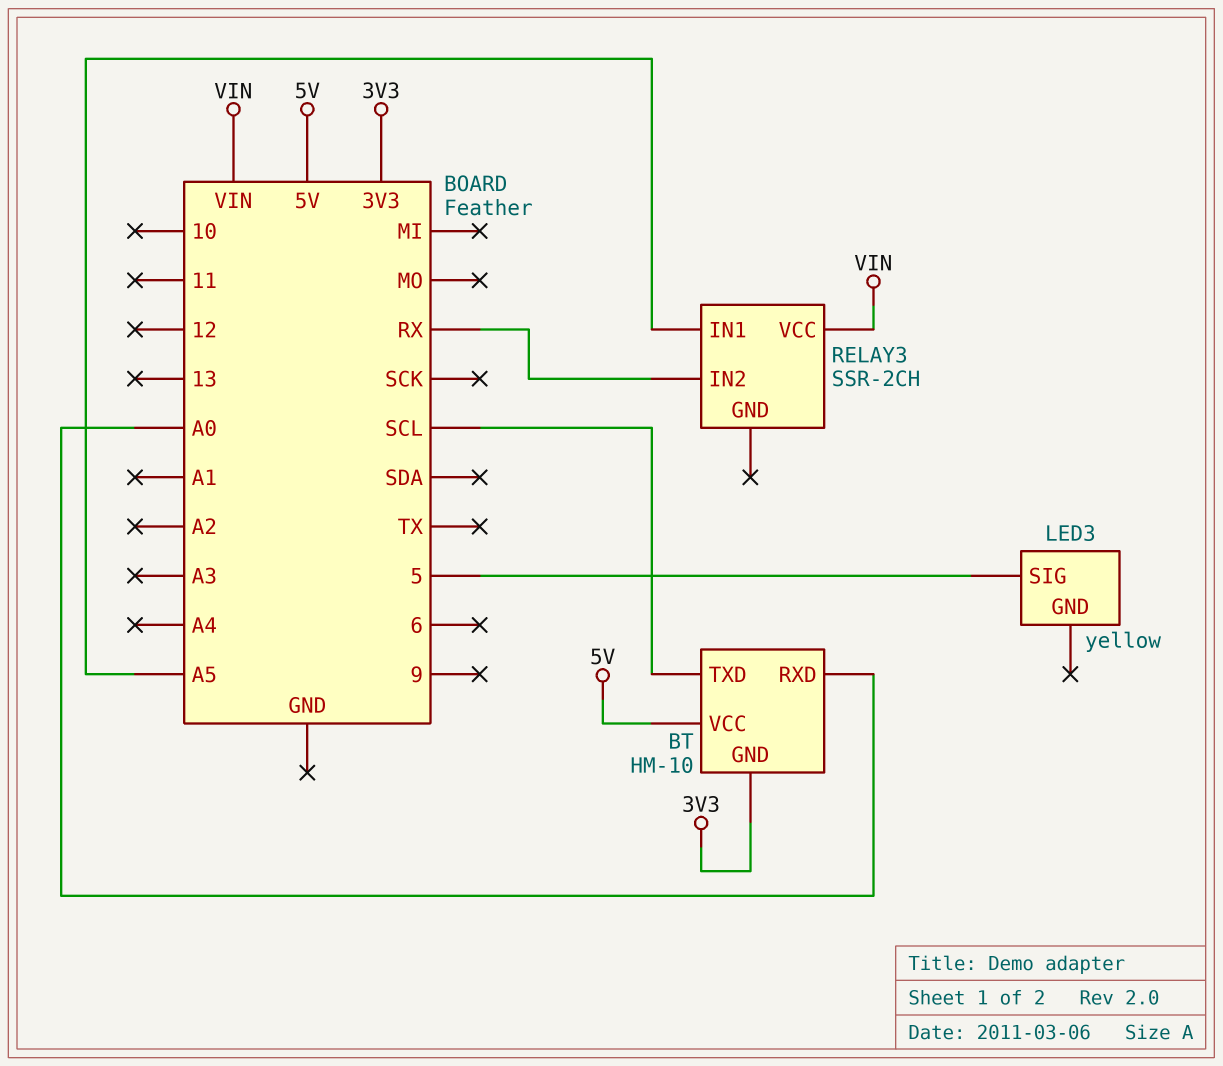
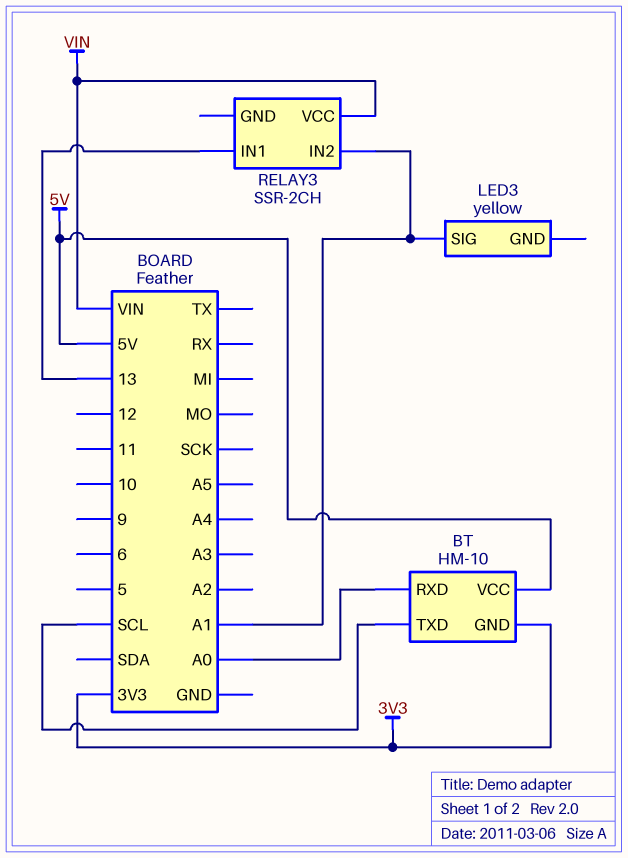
LED3 pin SIG: 5 -> A1
RELAY3 pin IN1: A5 -> 13
RELAY3 pin IN2: RX -> A1

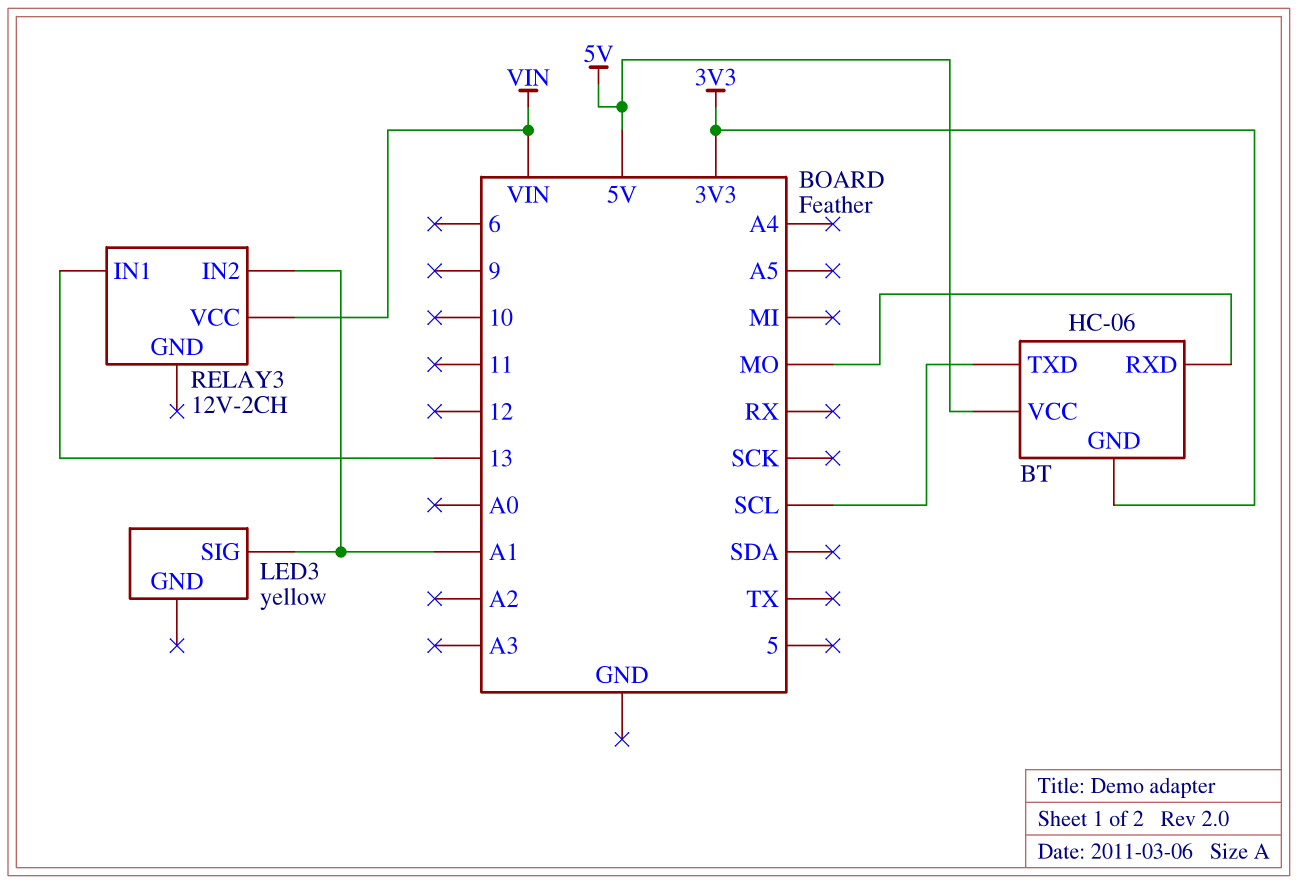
BT: HM-10 -> HC-06
BT pin RXD: A0 -> MO
RELAY3: SSR-2CH -> 12V-2CH

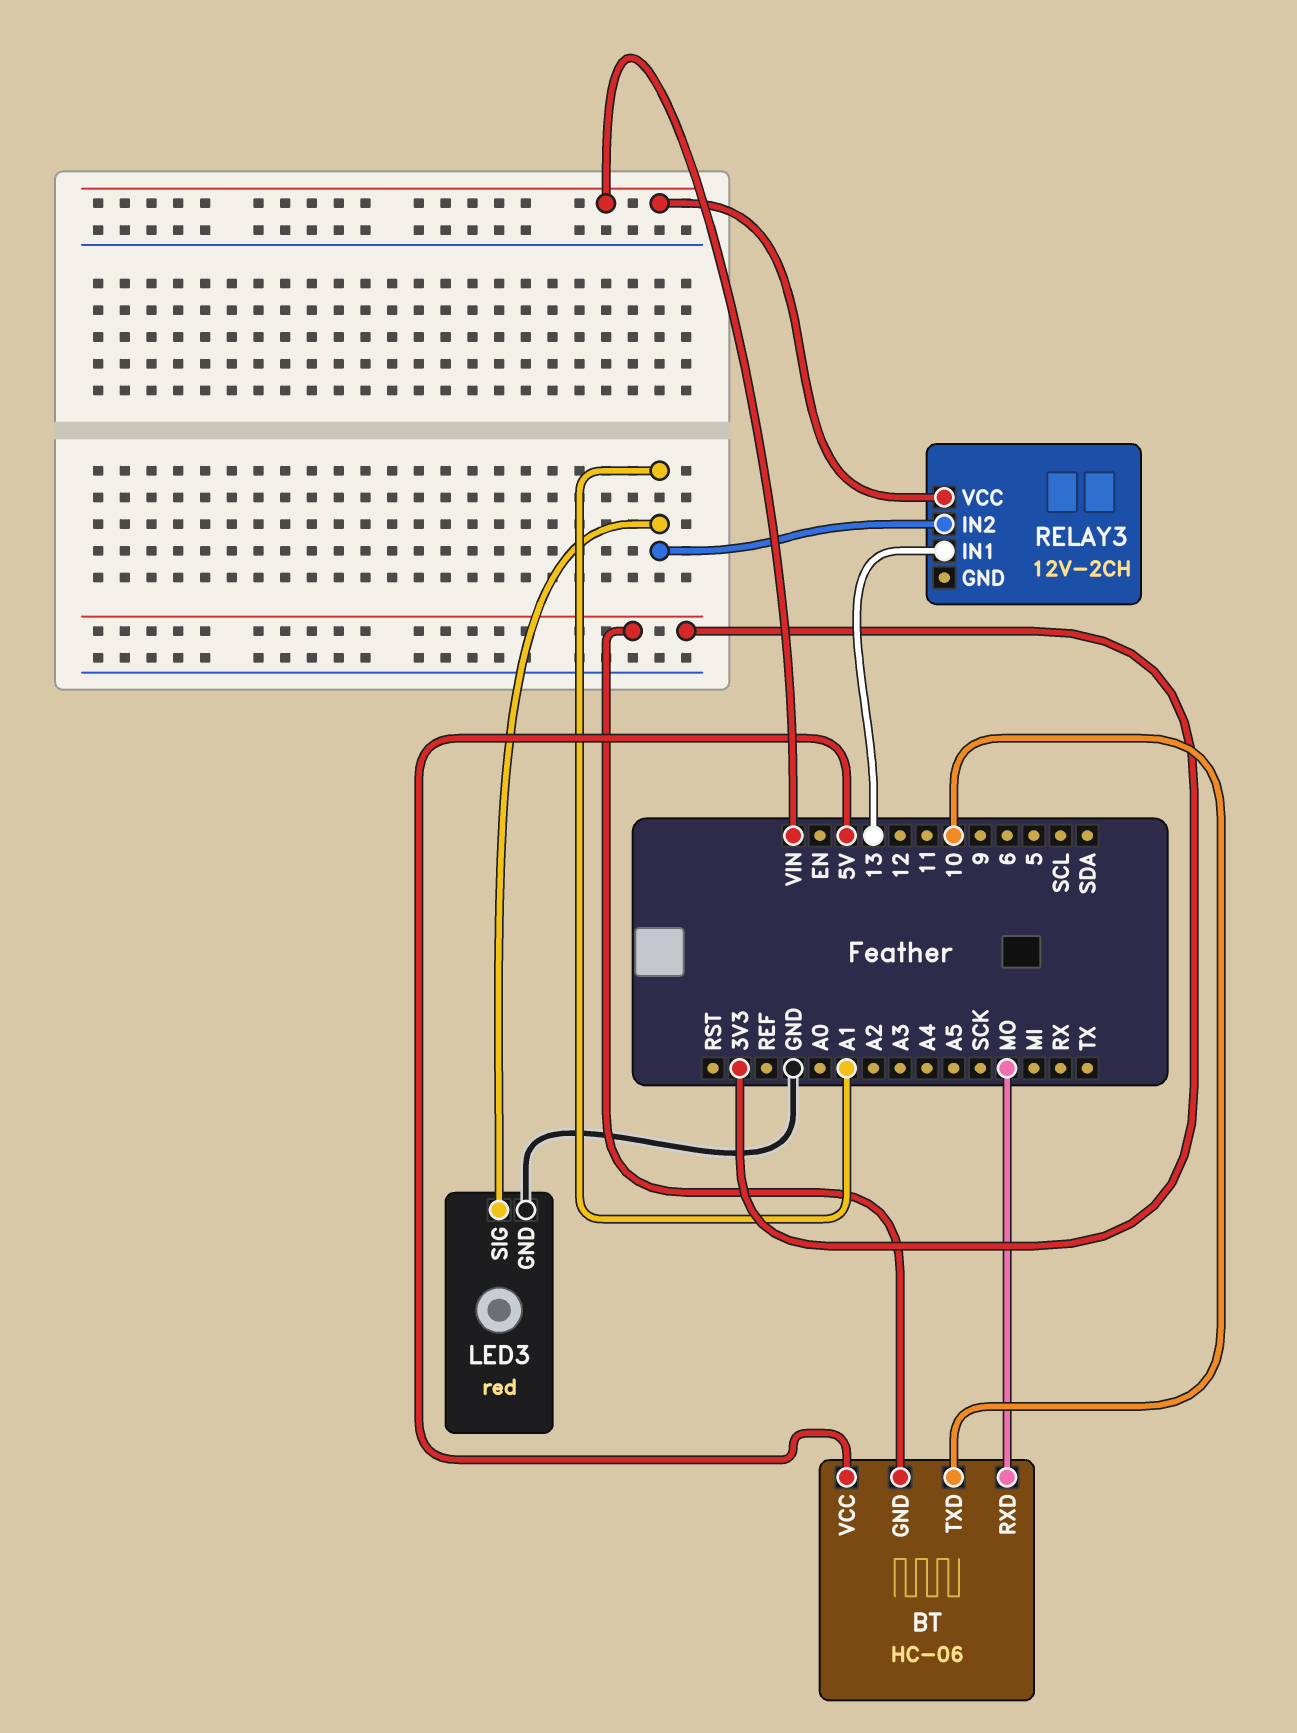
BT pin TXD: SCL -> 10
LED3: yellow -> red
LED3 pin GND: none -> GND

